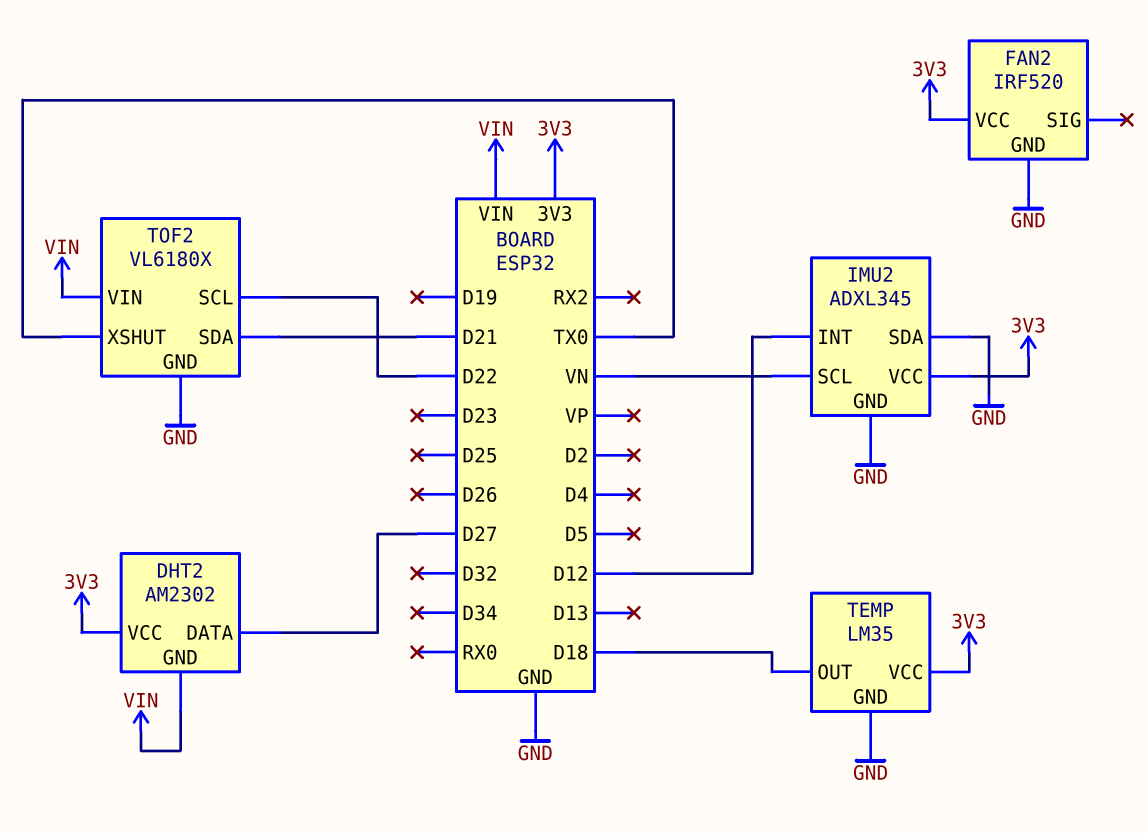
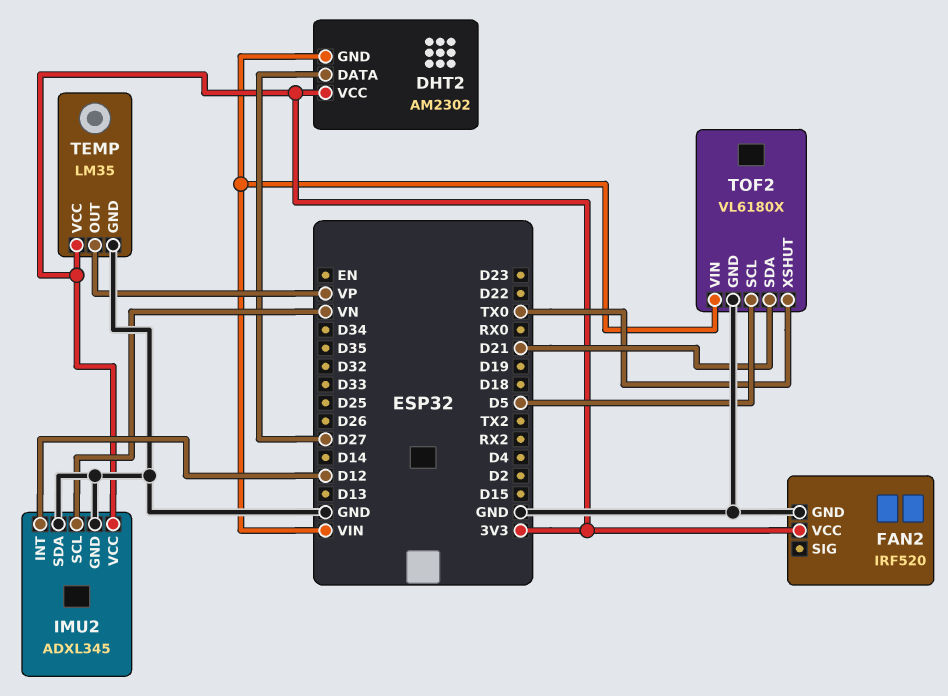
TEMP pin OUT: D18 -> VP
TOF2 pin SCL: D22 -> D5

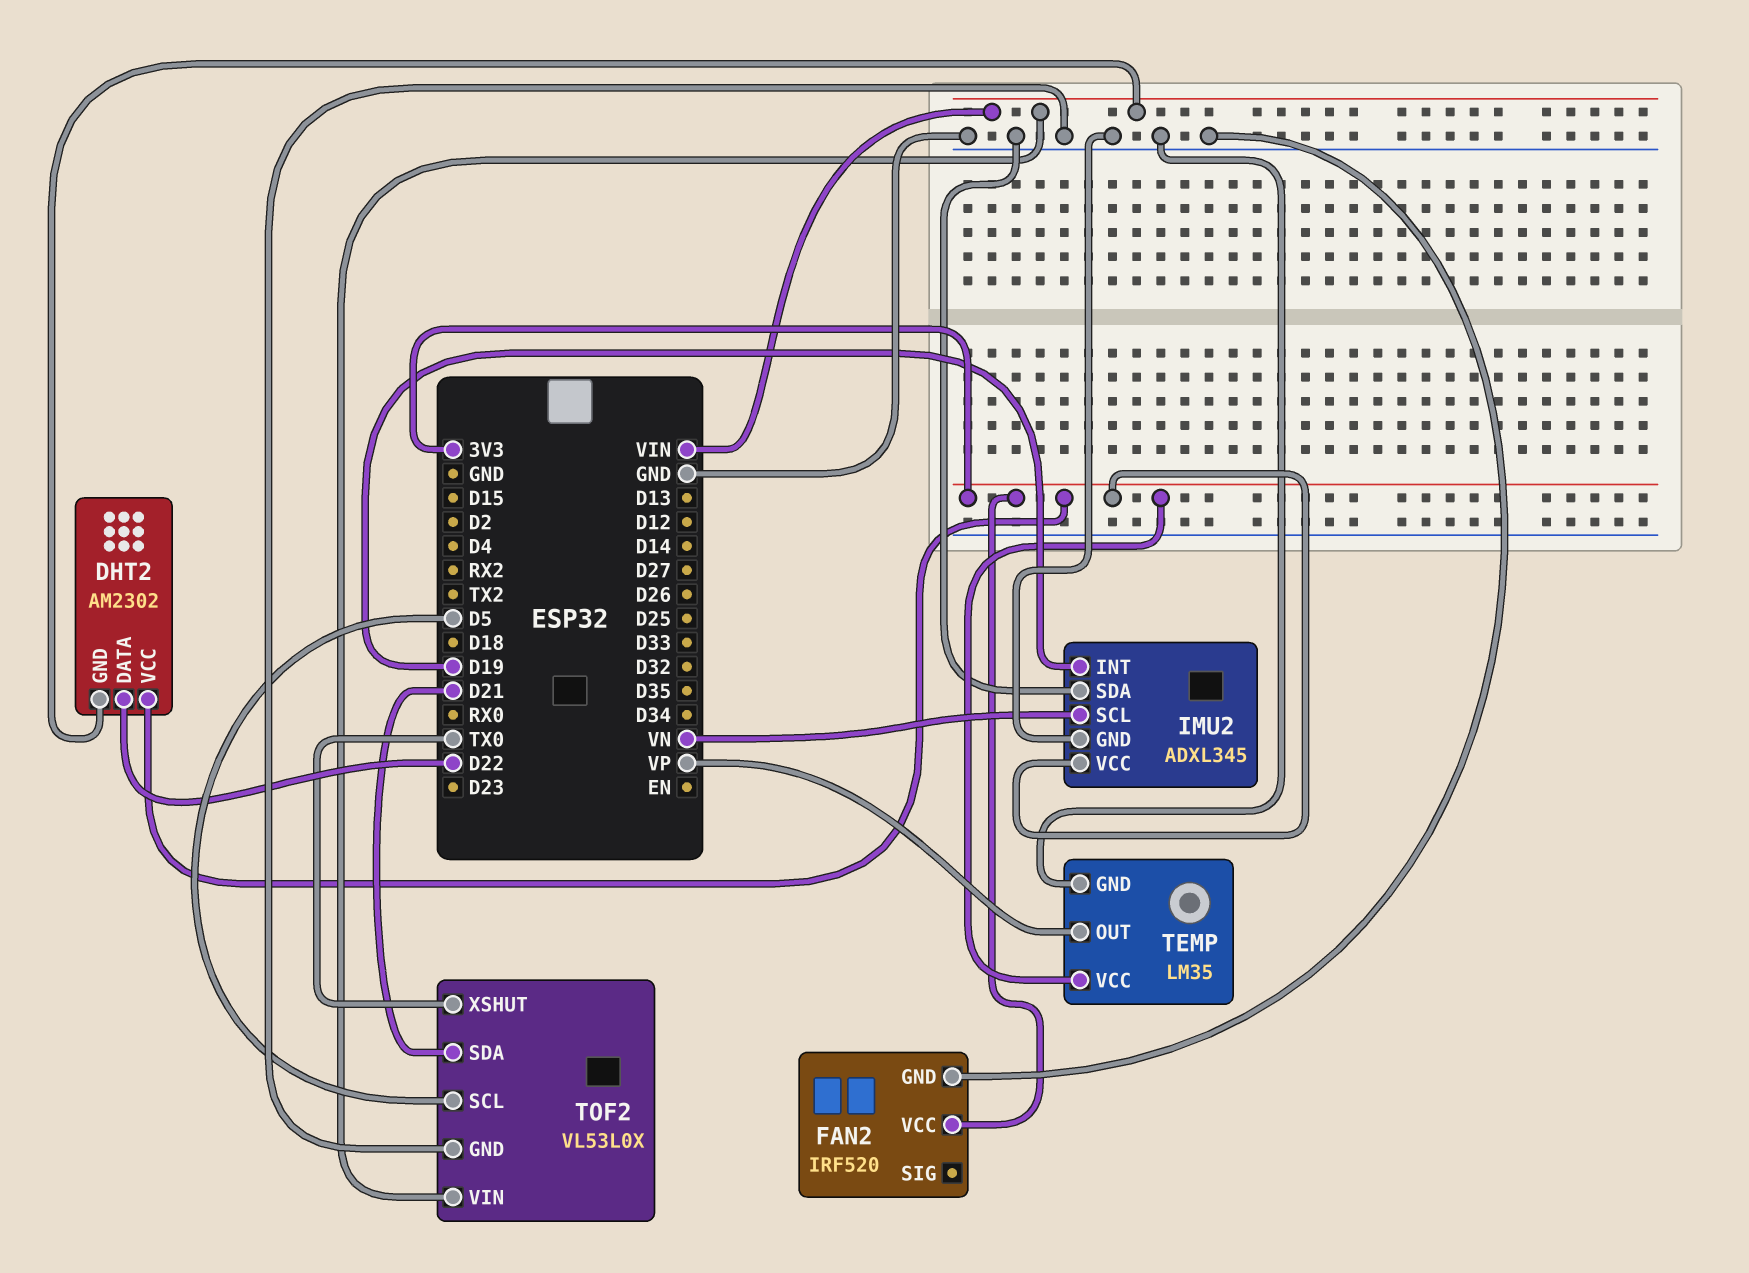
DHT2 pin DATA: D27 -> D22
IMU2 pin INT: D12 -> D19
TOF2: VL6180X -> VL53L0X

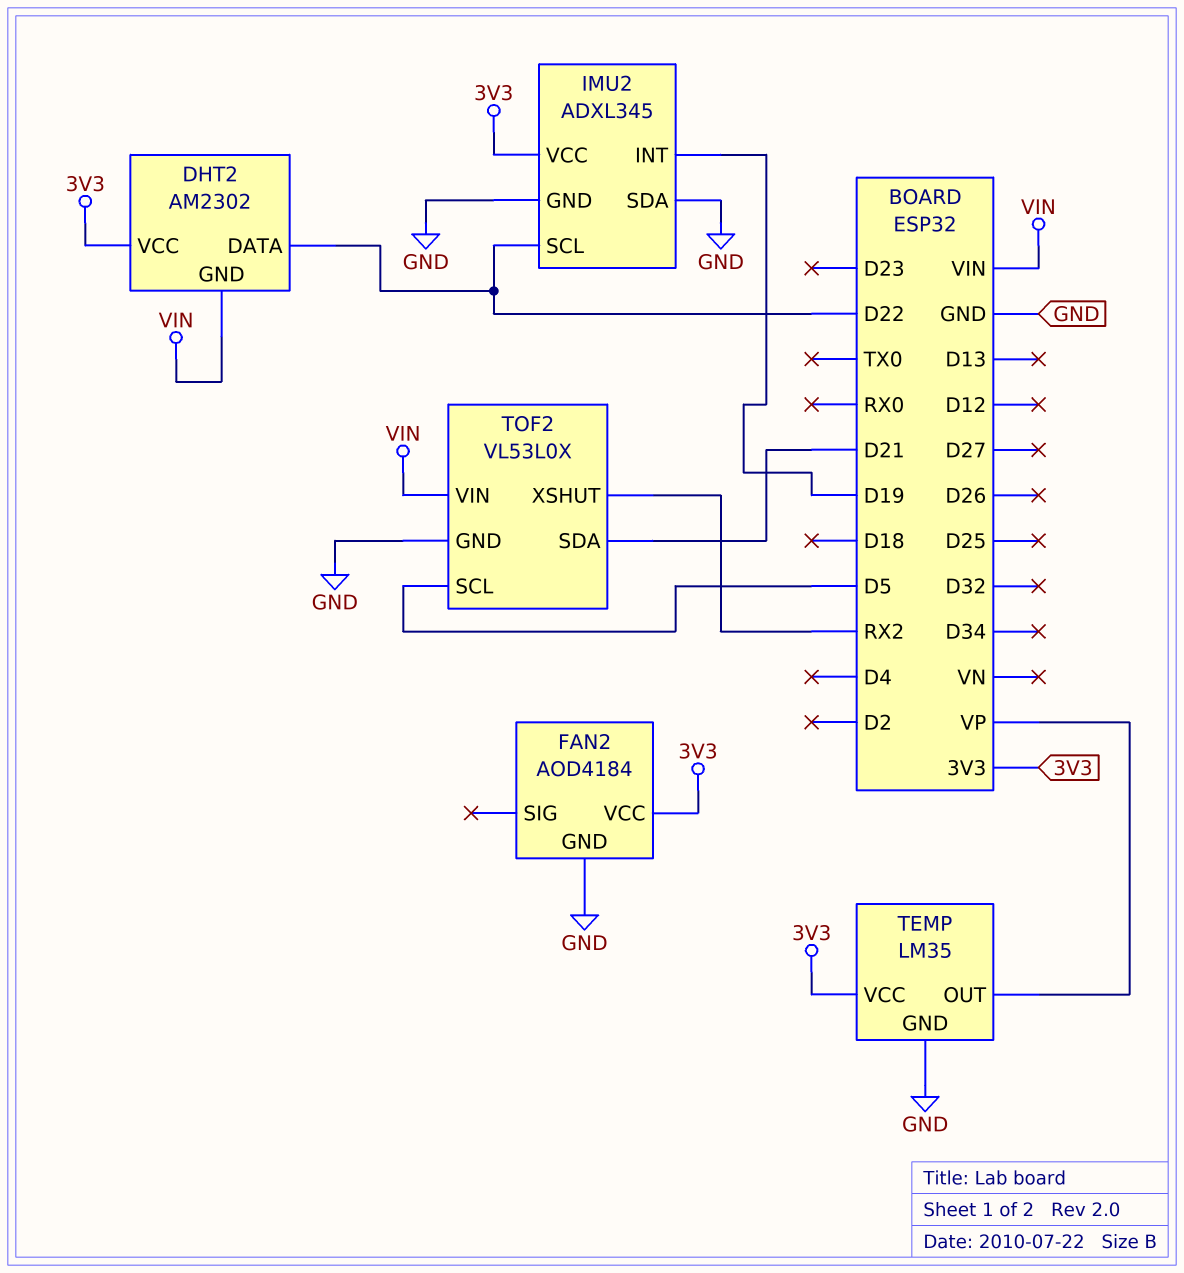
FAN2: IRF520 -> AOD4184
IMU2 pin SCL: VN -> D22
TOF2 pin XSHUT: TX0 -> RX2

